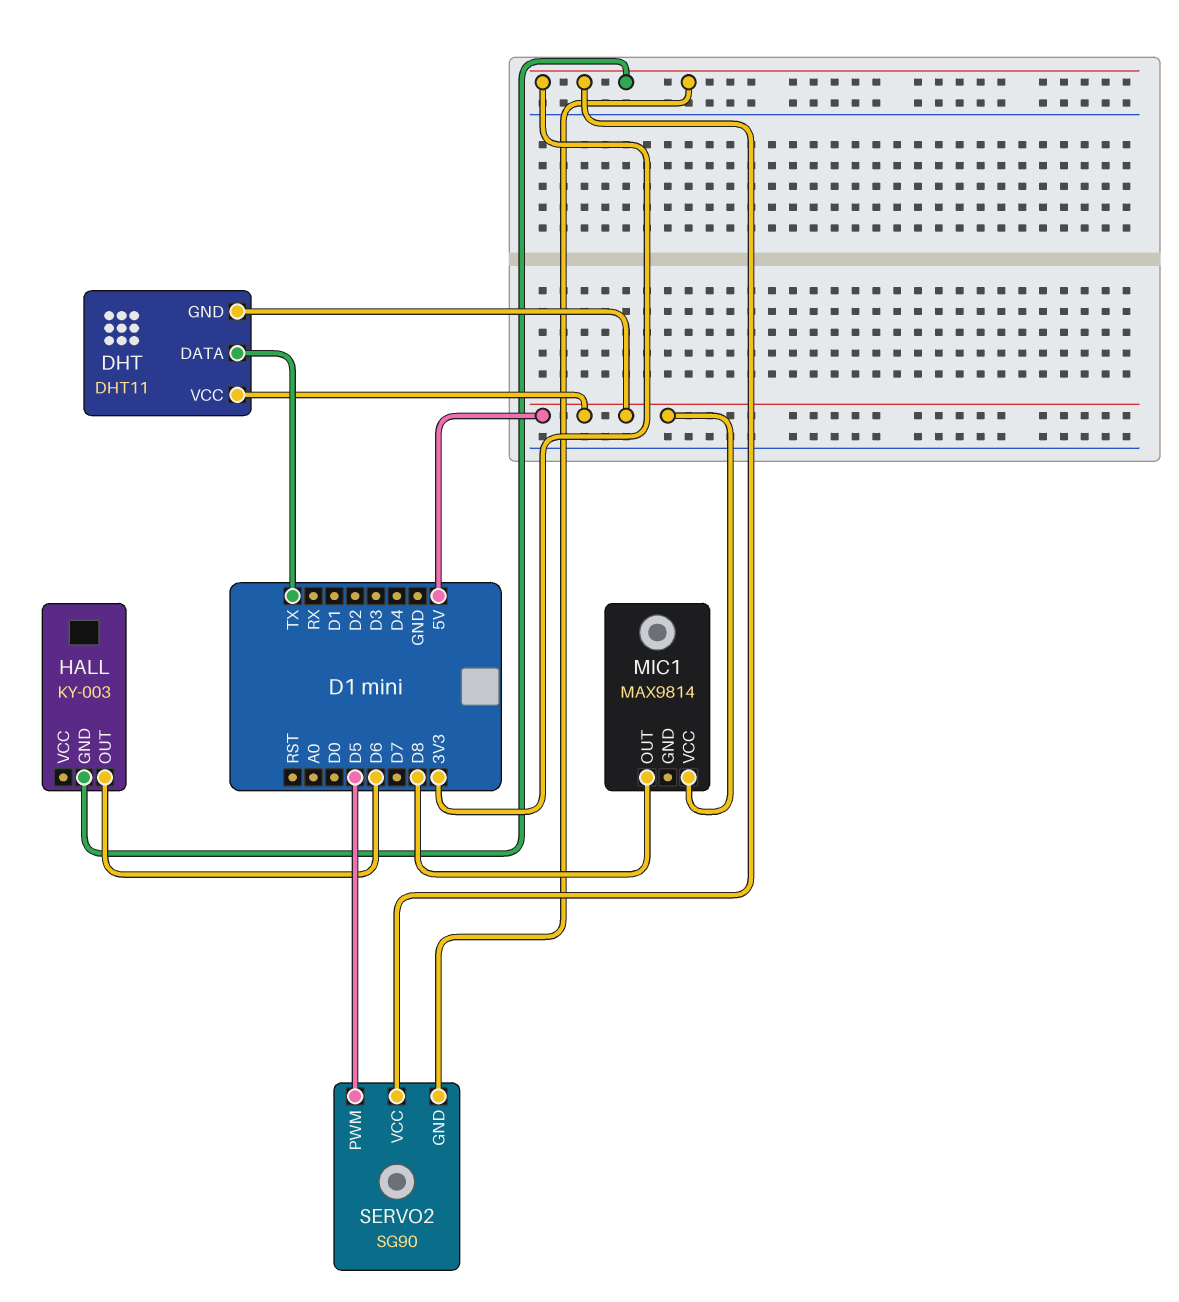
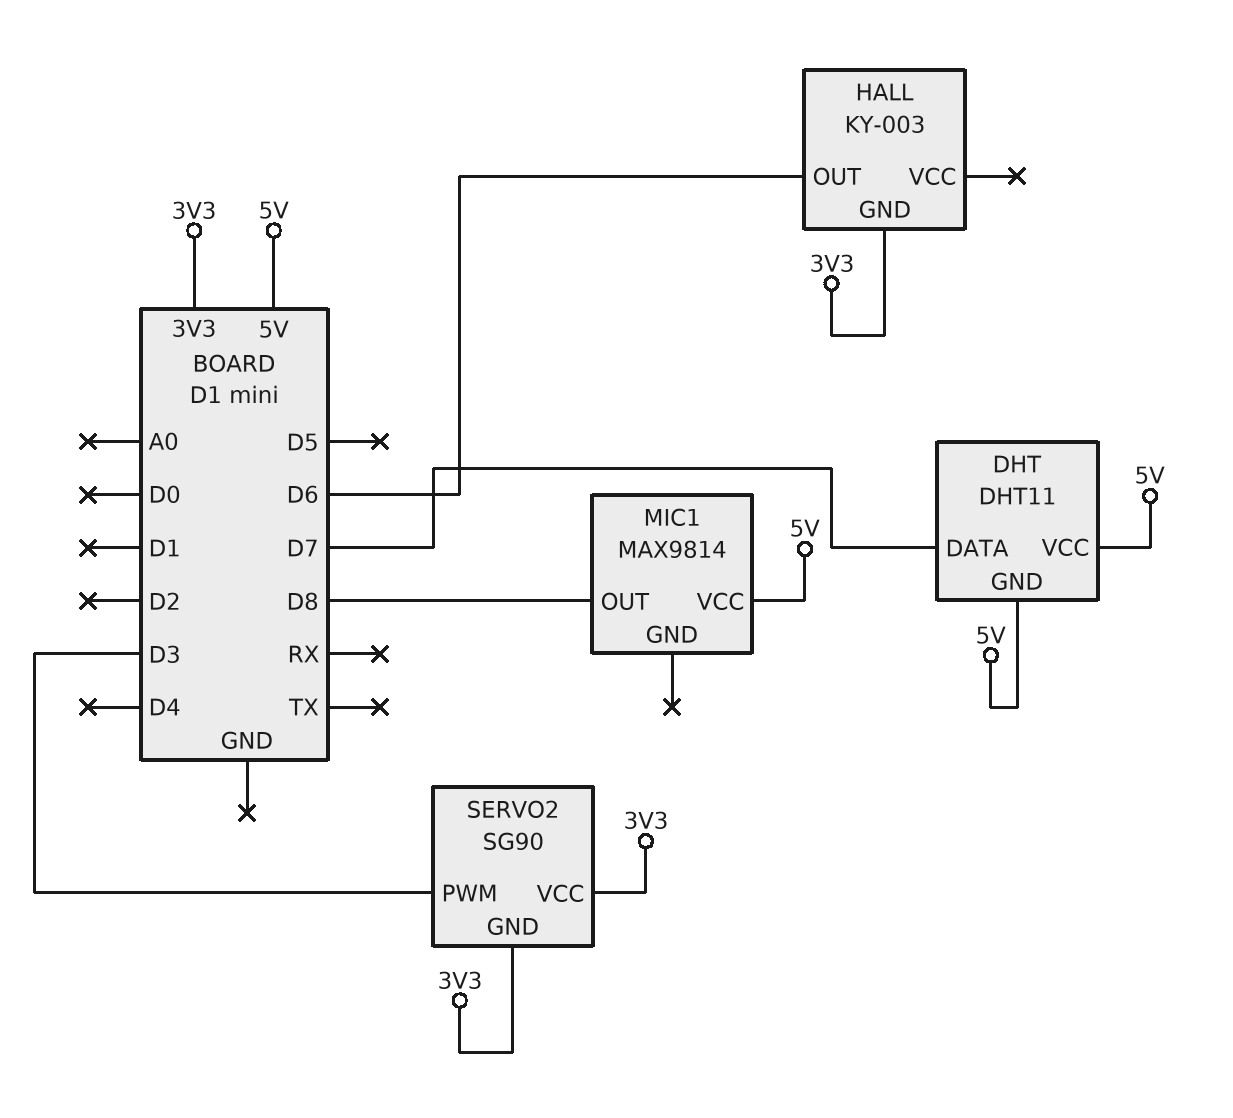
DHT pin DATA: TX -> D7
SERVO2 pin PWM: D5 -> D3

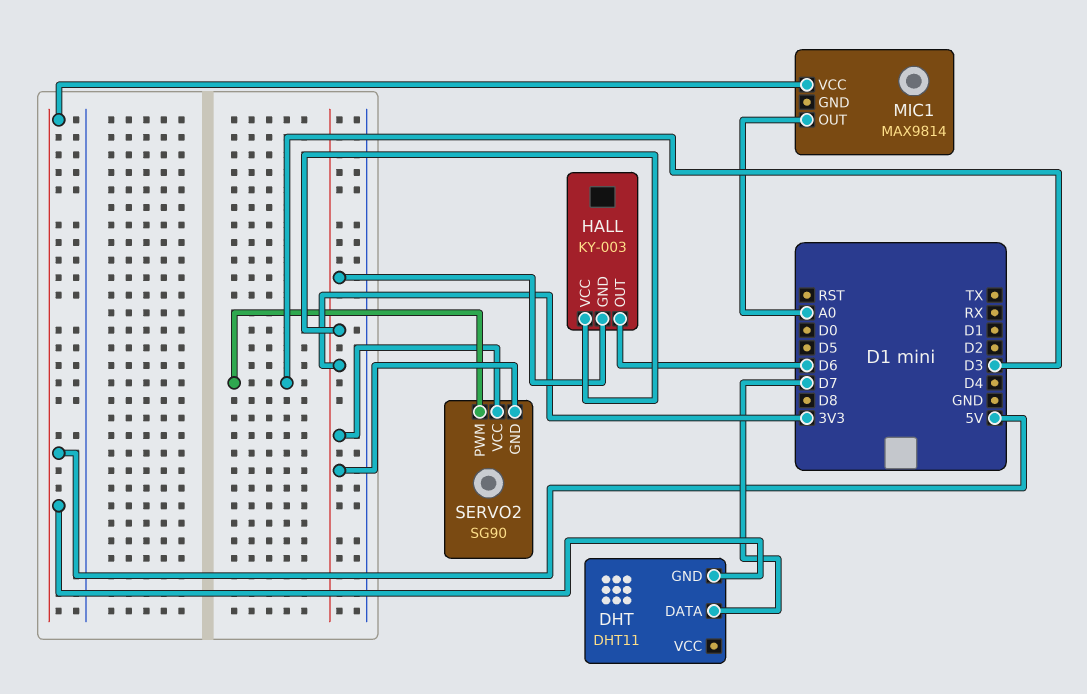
DHT pin VCC: 5V -> none
HALL pin VCC: none -> 3V3
MIC1 pin OUT: D8 -> A0

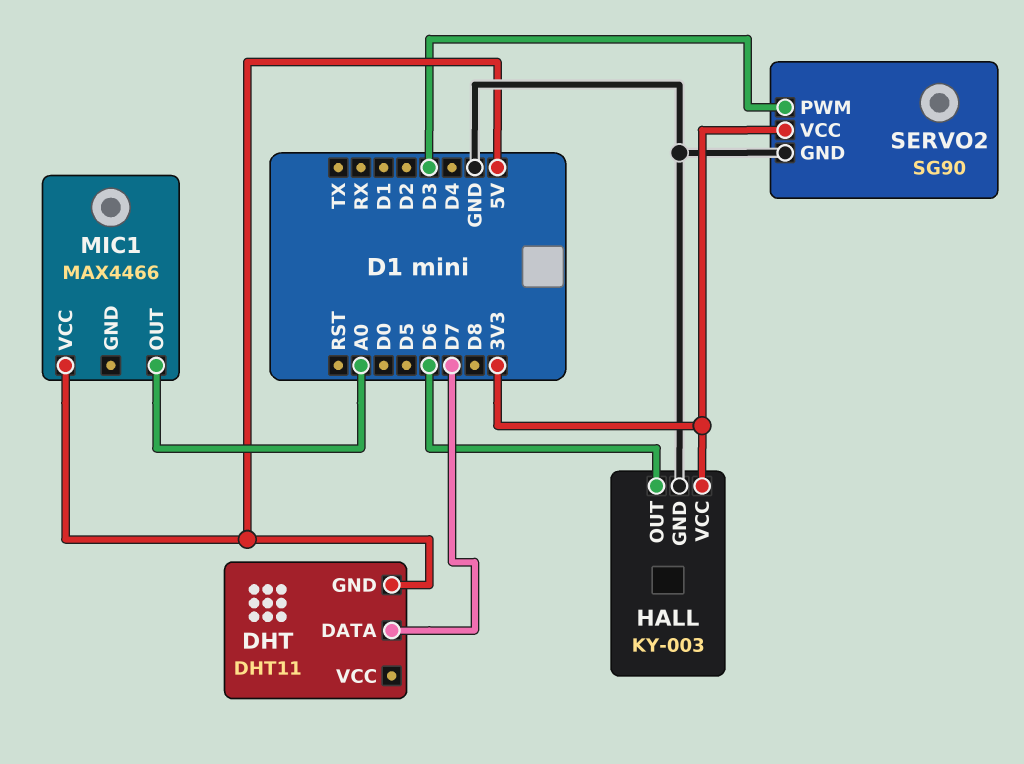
HALL pin GND: 3V3 -> GND
MIC1: MAX9814 -> MAX4466
SERVO2 pin GND: 3V3 -> GND

